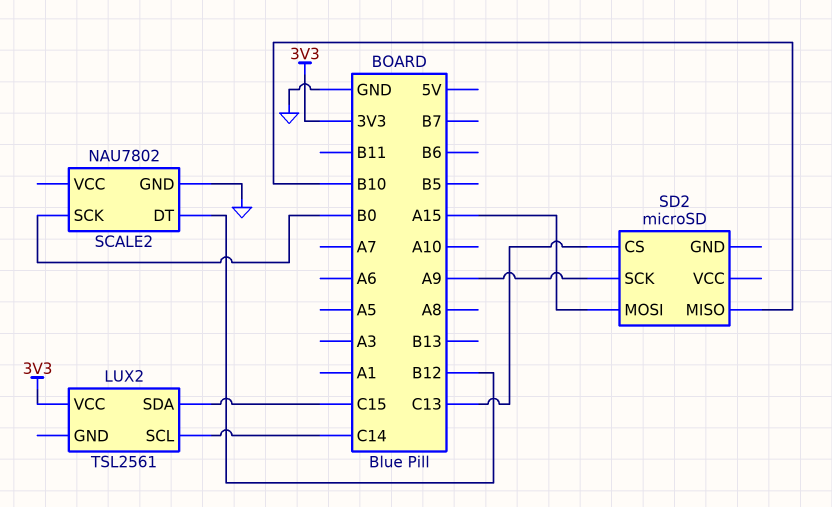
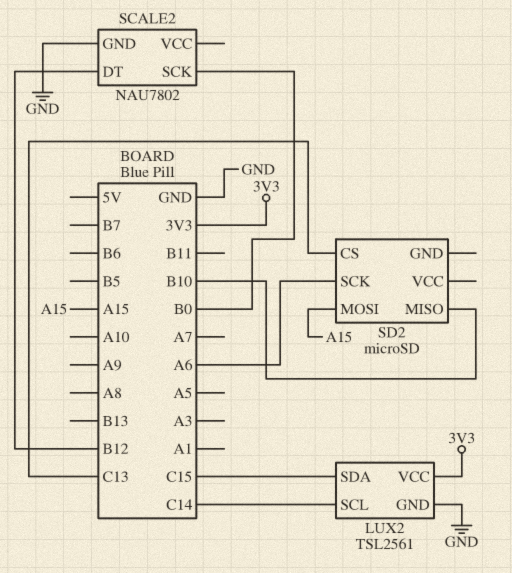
LUX2 pin GND: none -> GND
SD2 pin SCK: A9 -> A6

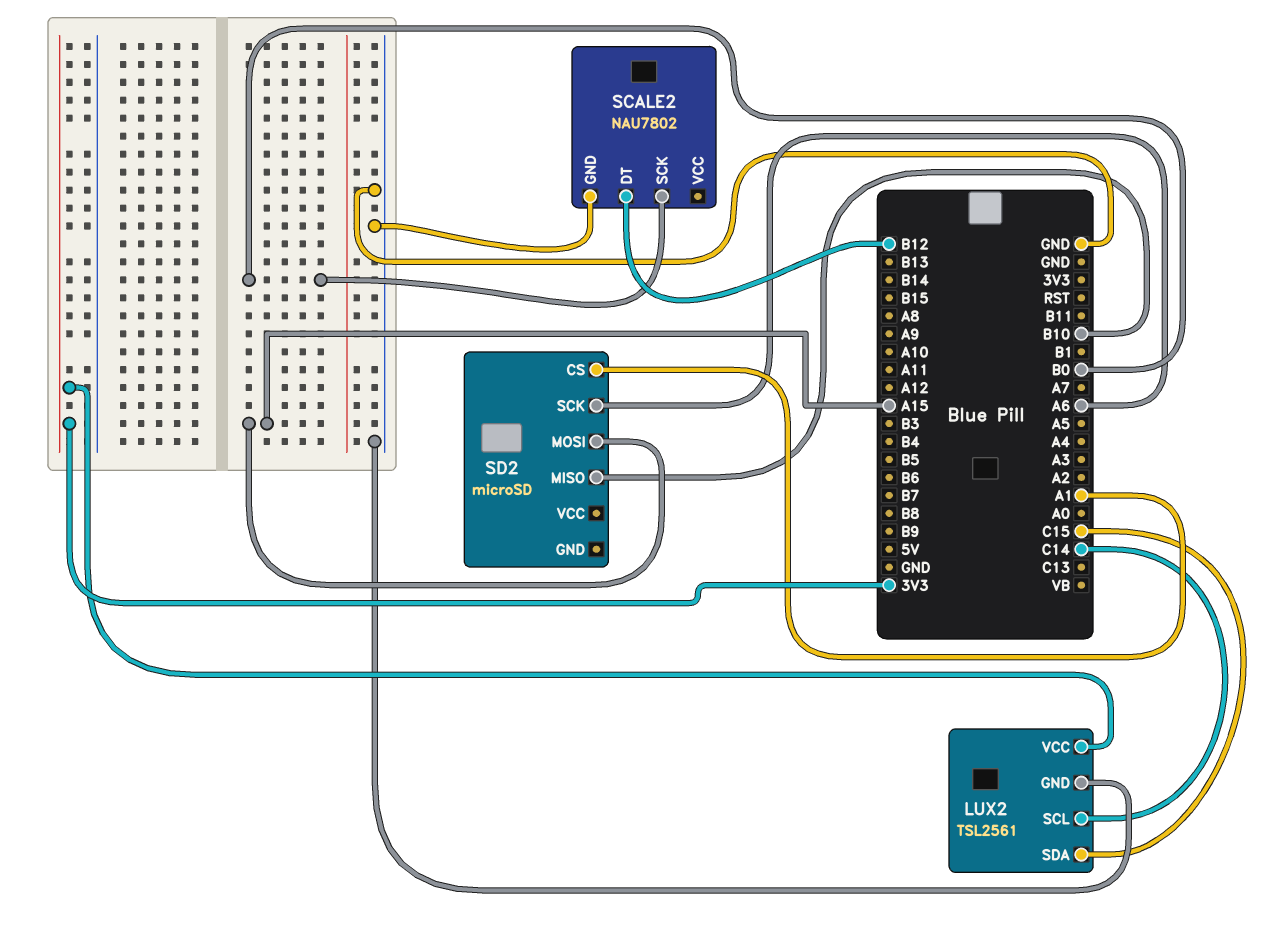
SD2 pin CS: C13 -> A1

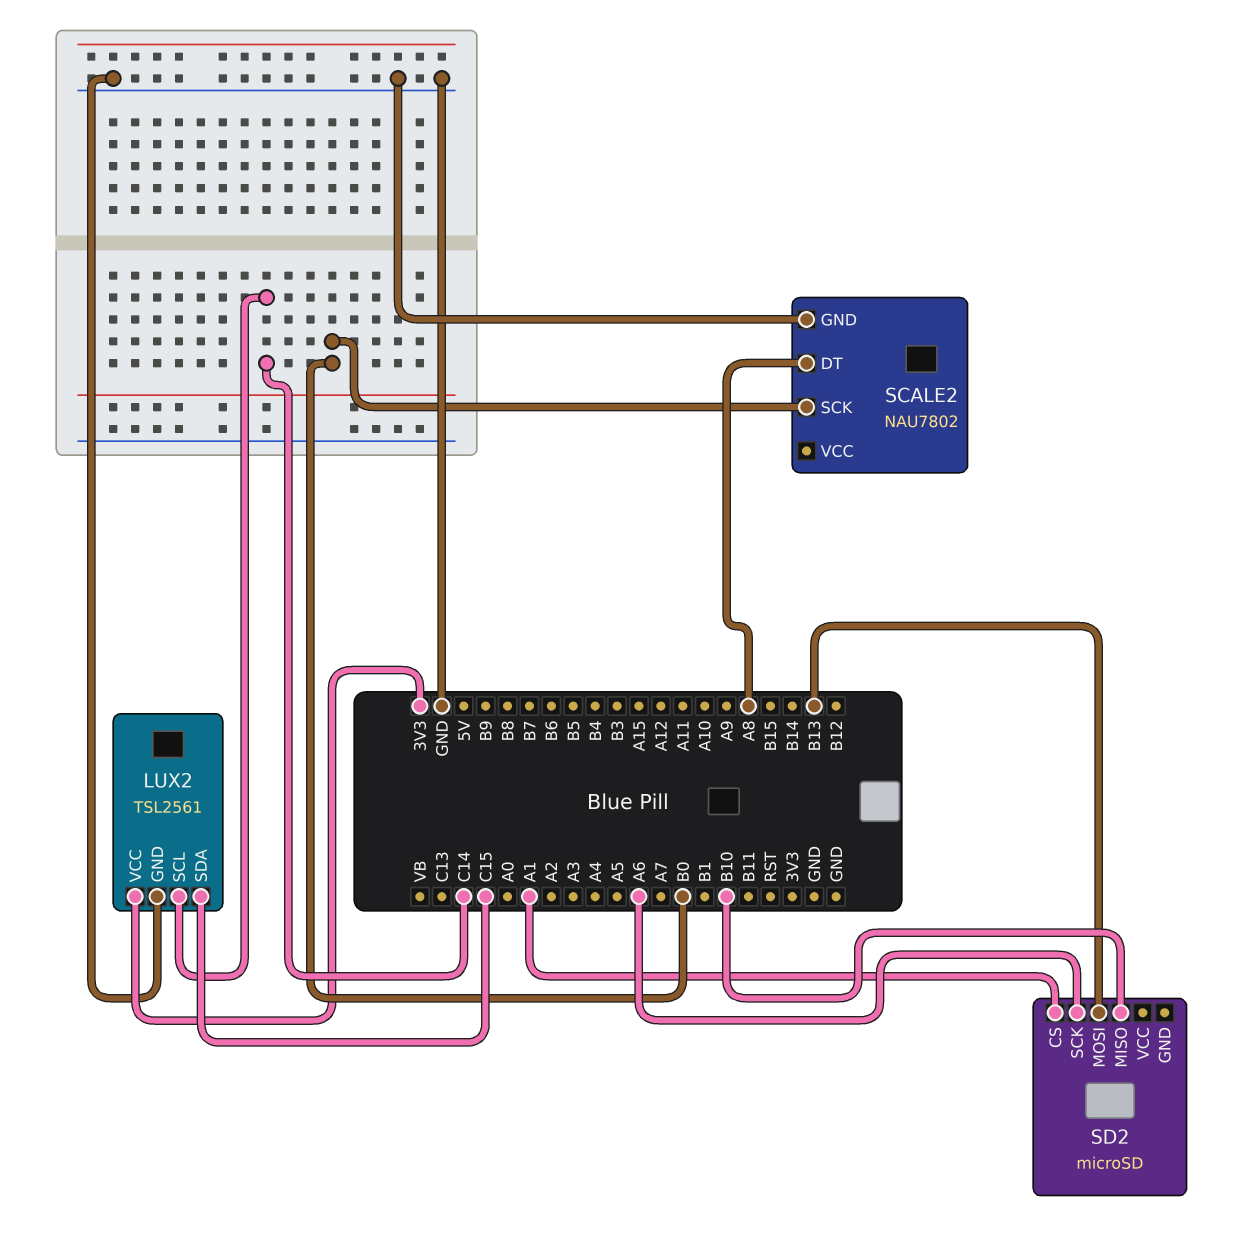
SCALE2 pin DT: B12 -> A8
SD2 pin MOSI: A15 -> B13

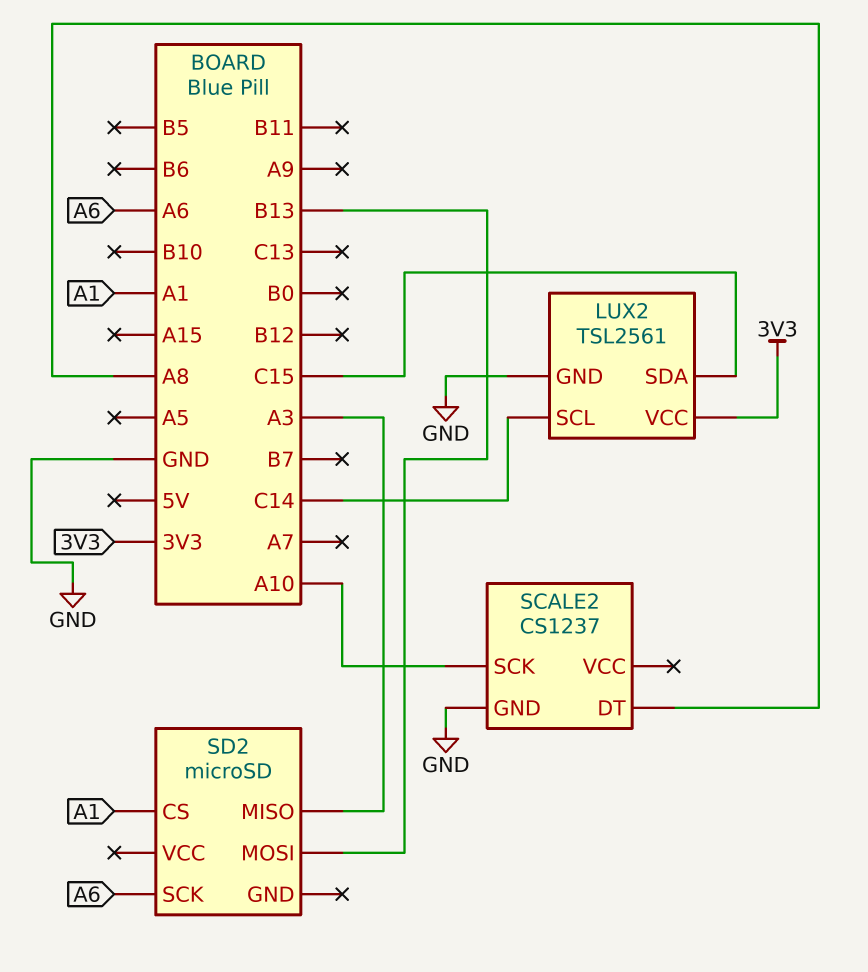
SCALE2: NAU7802 -> CS1237
SCALE2 pin SCK: B0 -> A10
SD2 pin MISO: B10 -> A3

